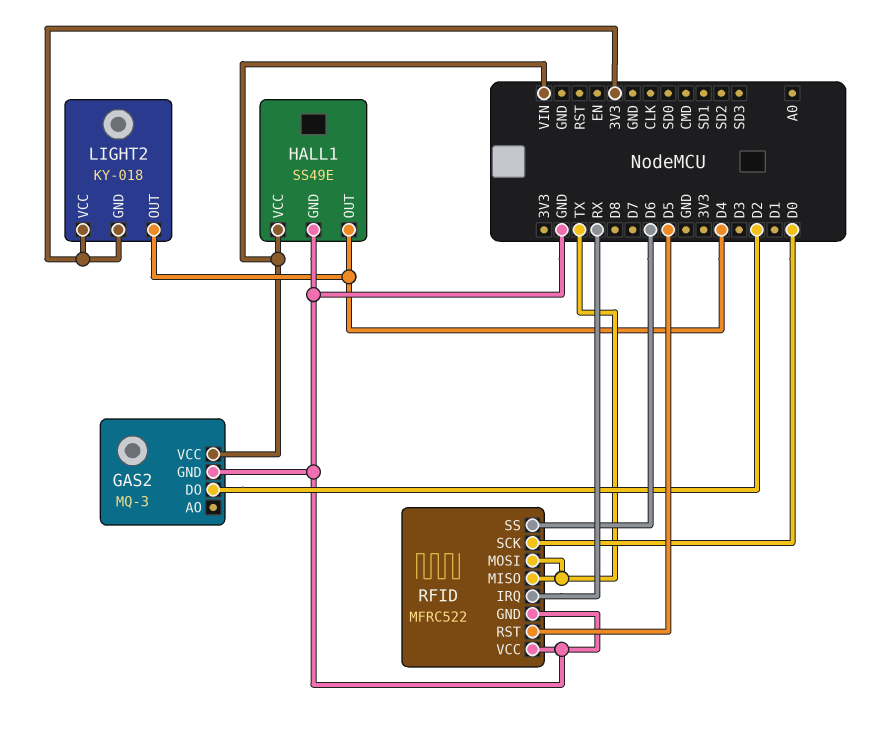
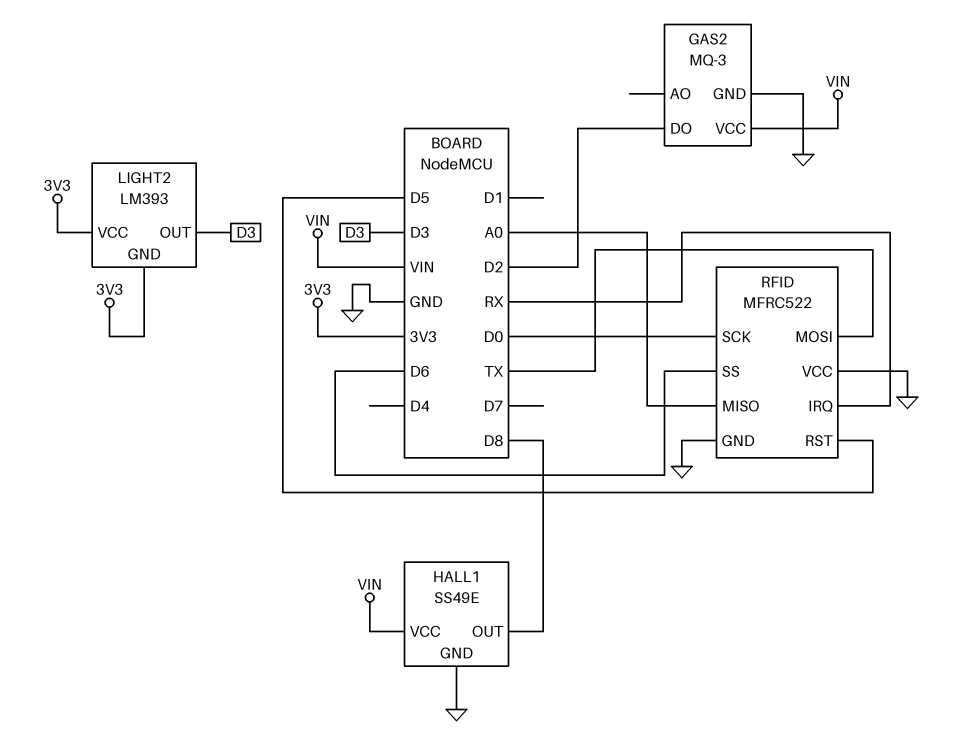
HALL1 pin OUT: D4 -> D8
LIGHT2: KY-018 -> LM393
LIGHT2 pin OUT: D4 -> D3
RFID pin MISO: TX -> A0

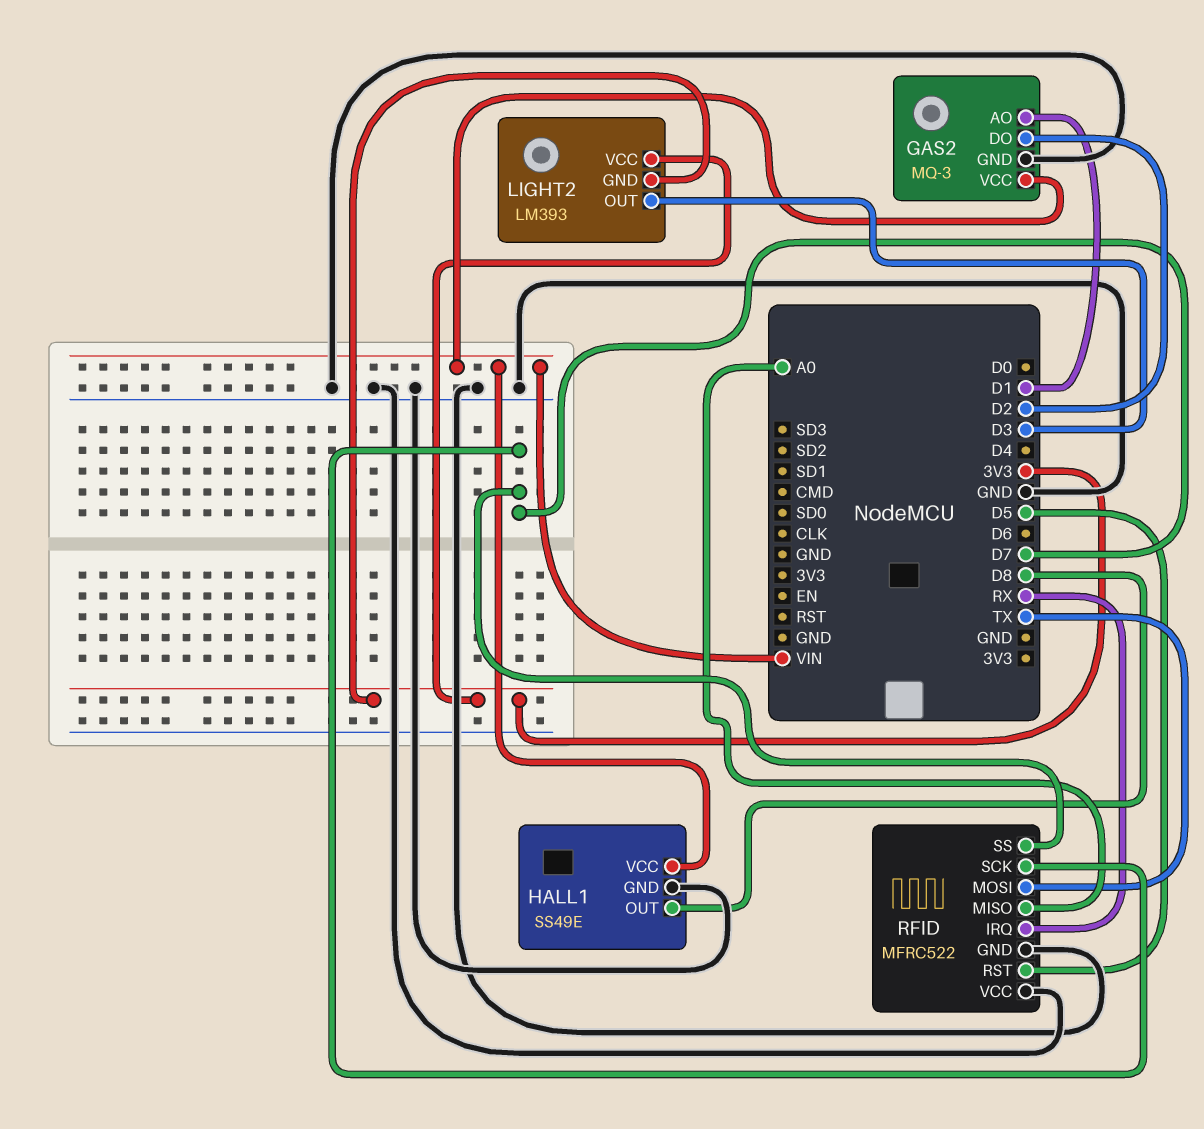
GAS2 pin AO: none -> D1
RFID pin SCK: D0 -> D7
RFID pin SS: D6 -> D7

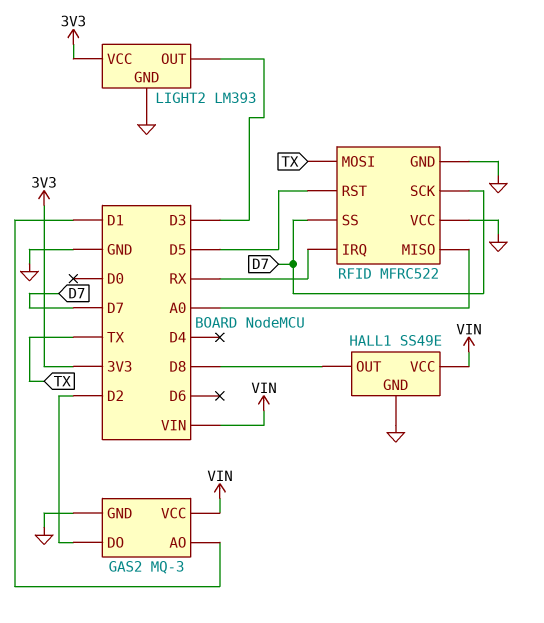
LIGHT2 pin GND: 3V3 -> GND

